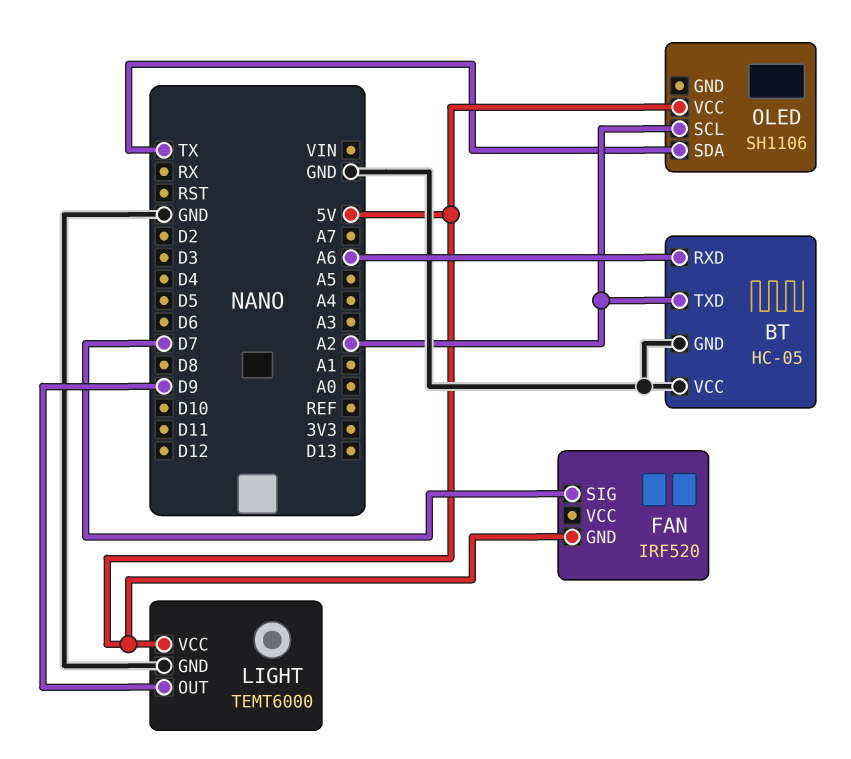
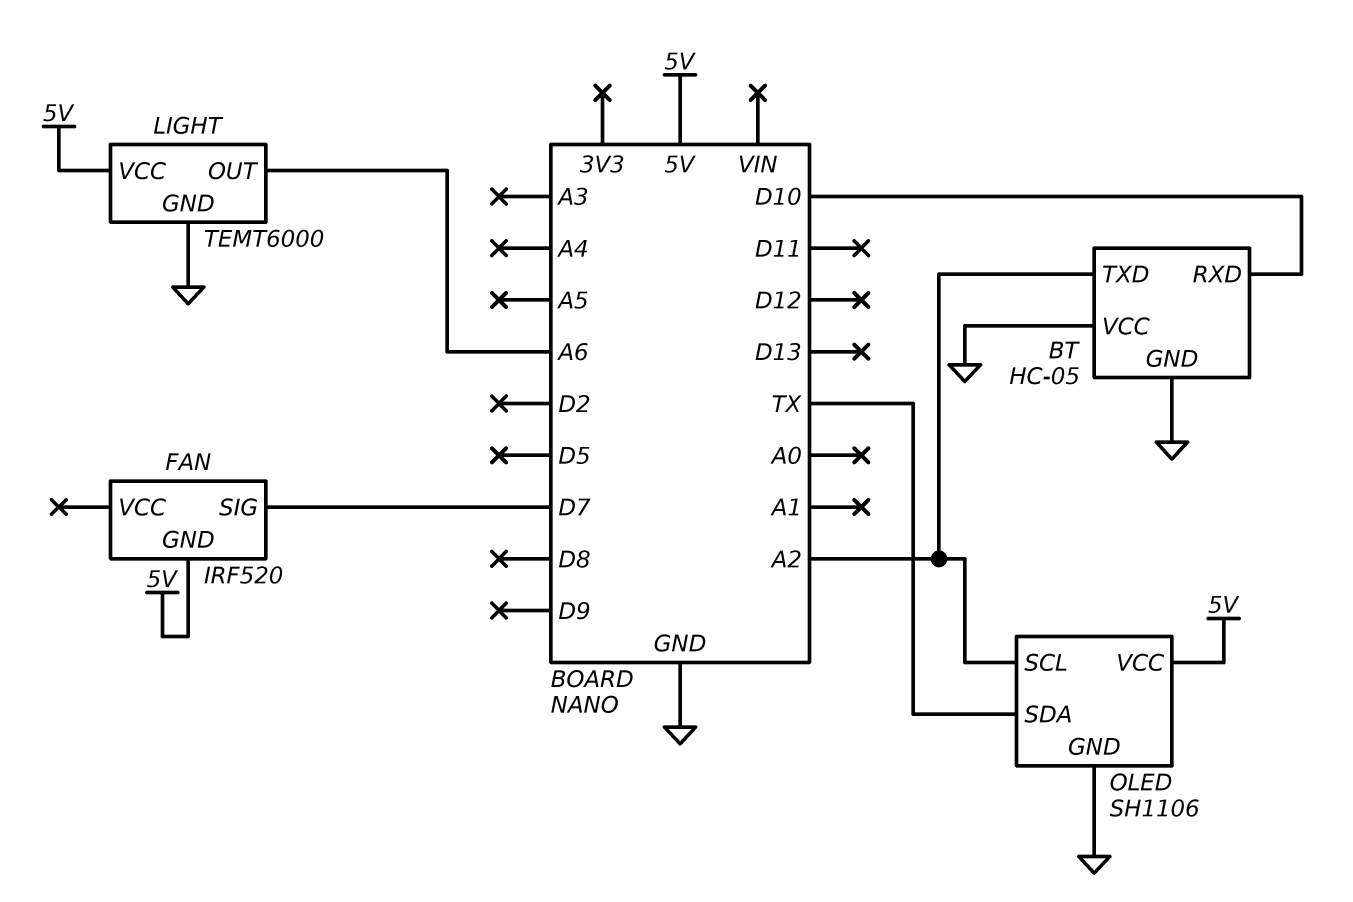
BT pin RXD: A6 -> D10
LIGHT pin OUT: D9 -> A6
OLED pin GND: none -> GND

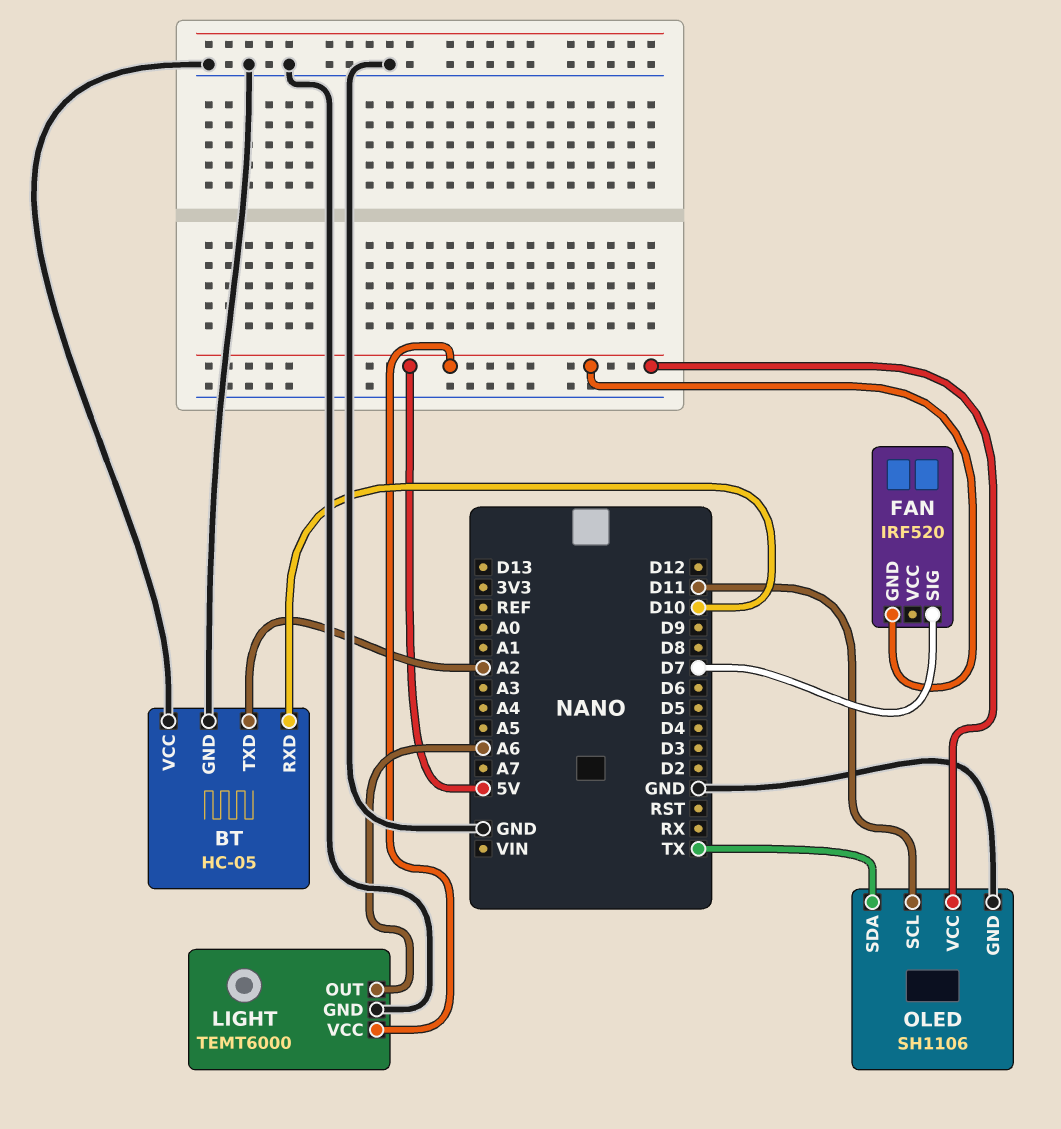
OLED pin SCL: A2 -> D11

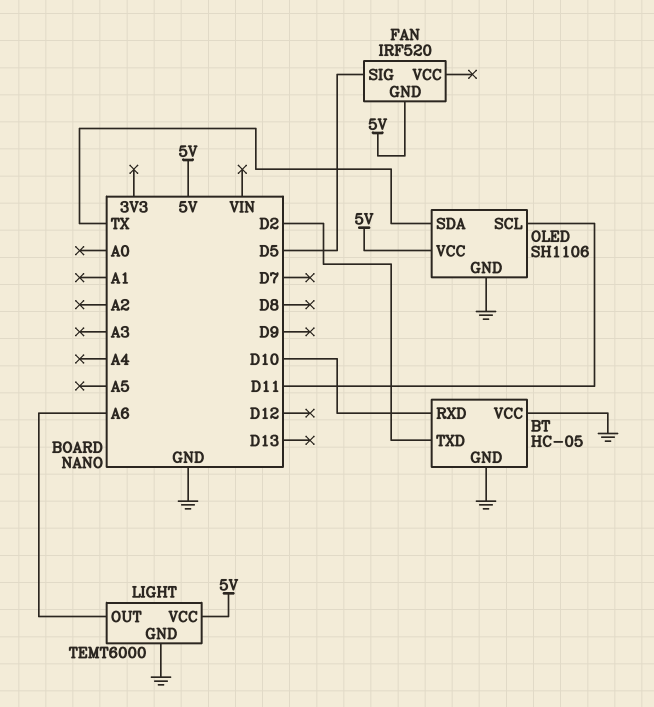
BT pin TXD: A2 -> D2
FAN pin SIG: D7 -> D5

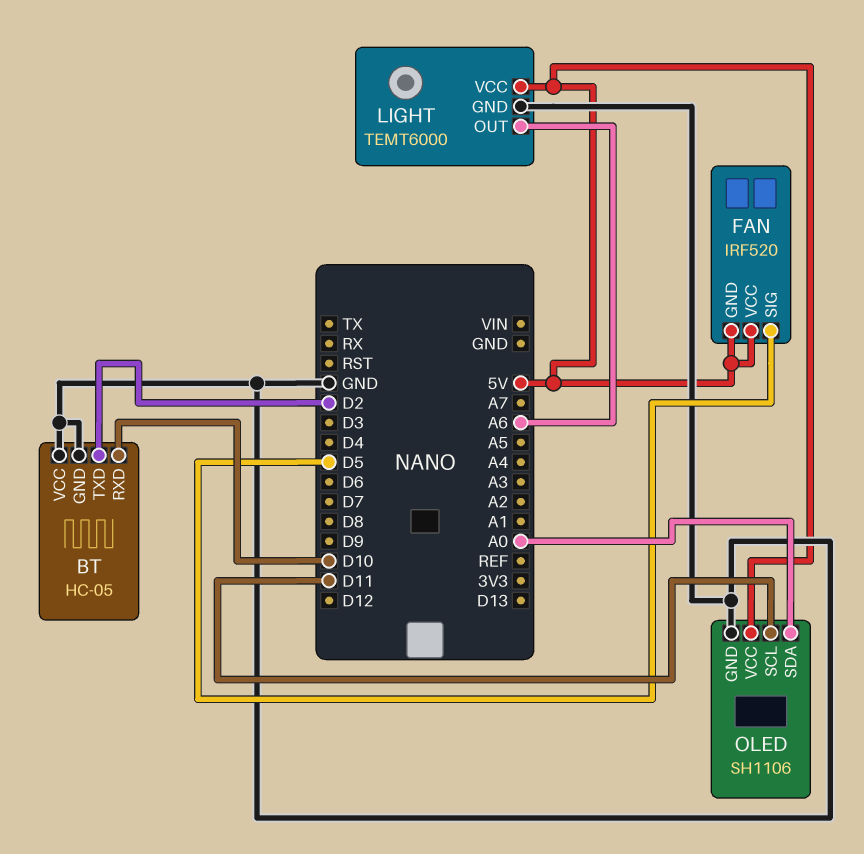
FAN pin VCC: none -> 5V
OLED pin SDA: TX -> A0

